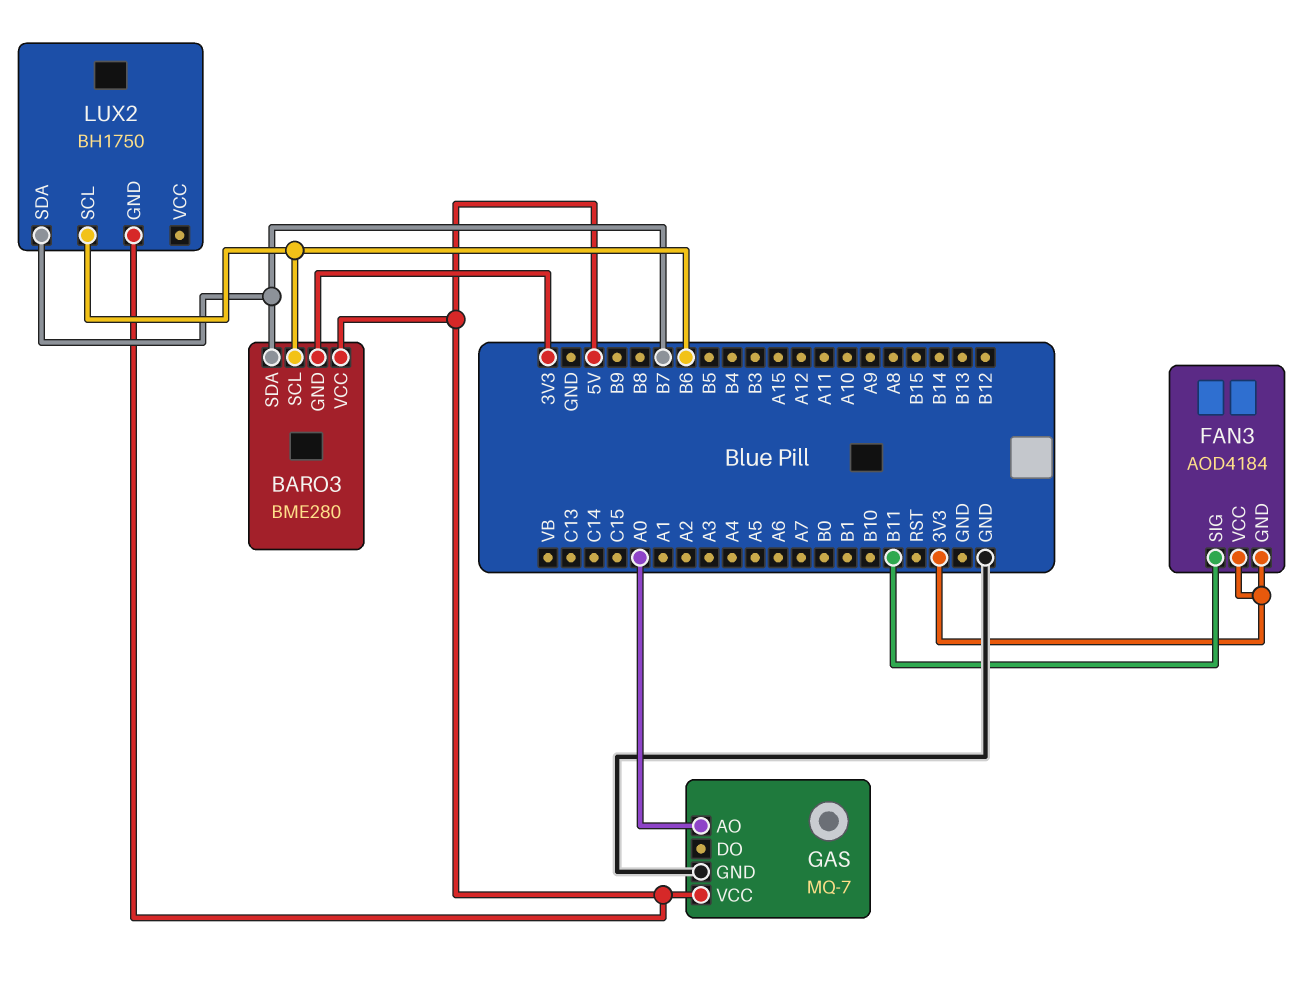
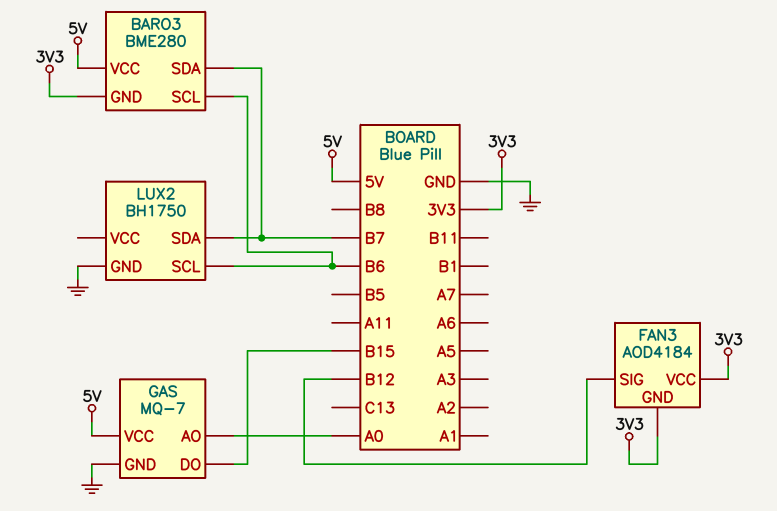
FAN3 pin SIG: B11 -> B12
GAS pin DO: none -> B15
LUX2 pin GND: 5V -> GND

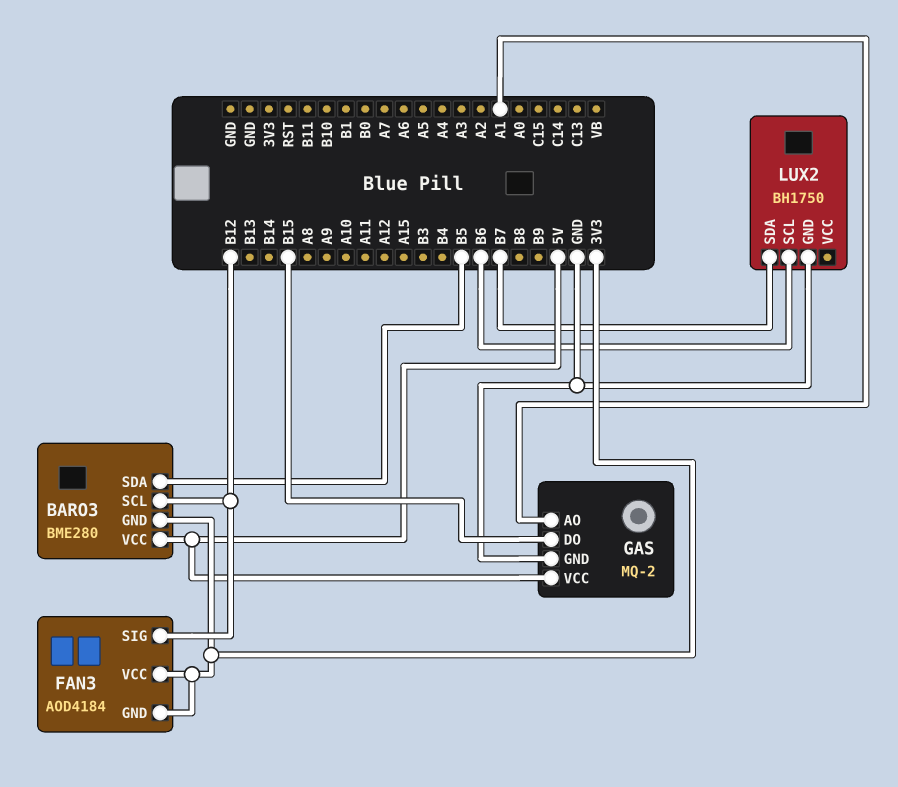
BARO3 pin SCL: B6 -> B12
BARO3 pin SDA: B7 -> B5
GAS: MQ-7 -> MQ-2
GAS pin AO: A0 -> A1

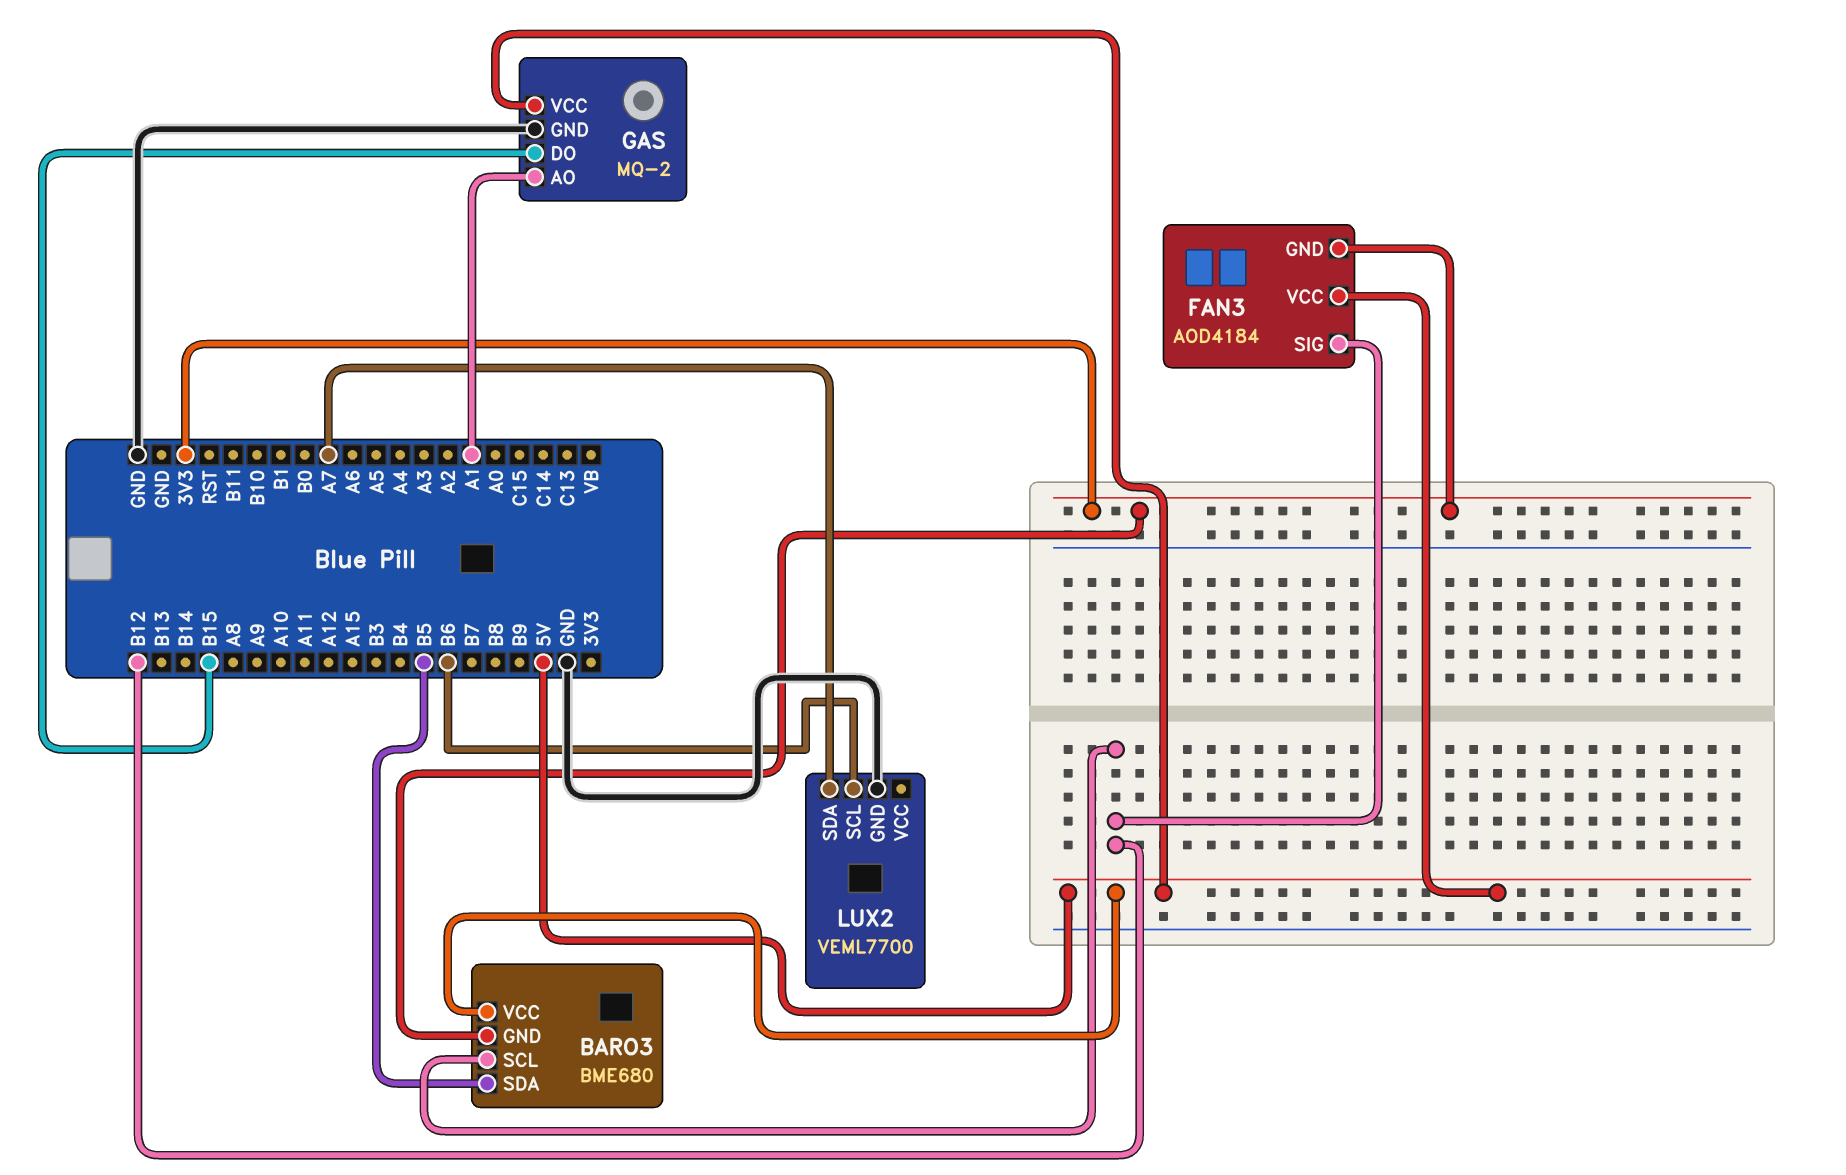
BARO3: BME280 -> BME680
FAN3 pin VCC: 3V3 -> 5V
LUX2: BH1750 -> VEML7700
LUX2 pin SDA: B7 -> A7

